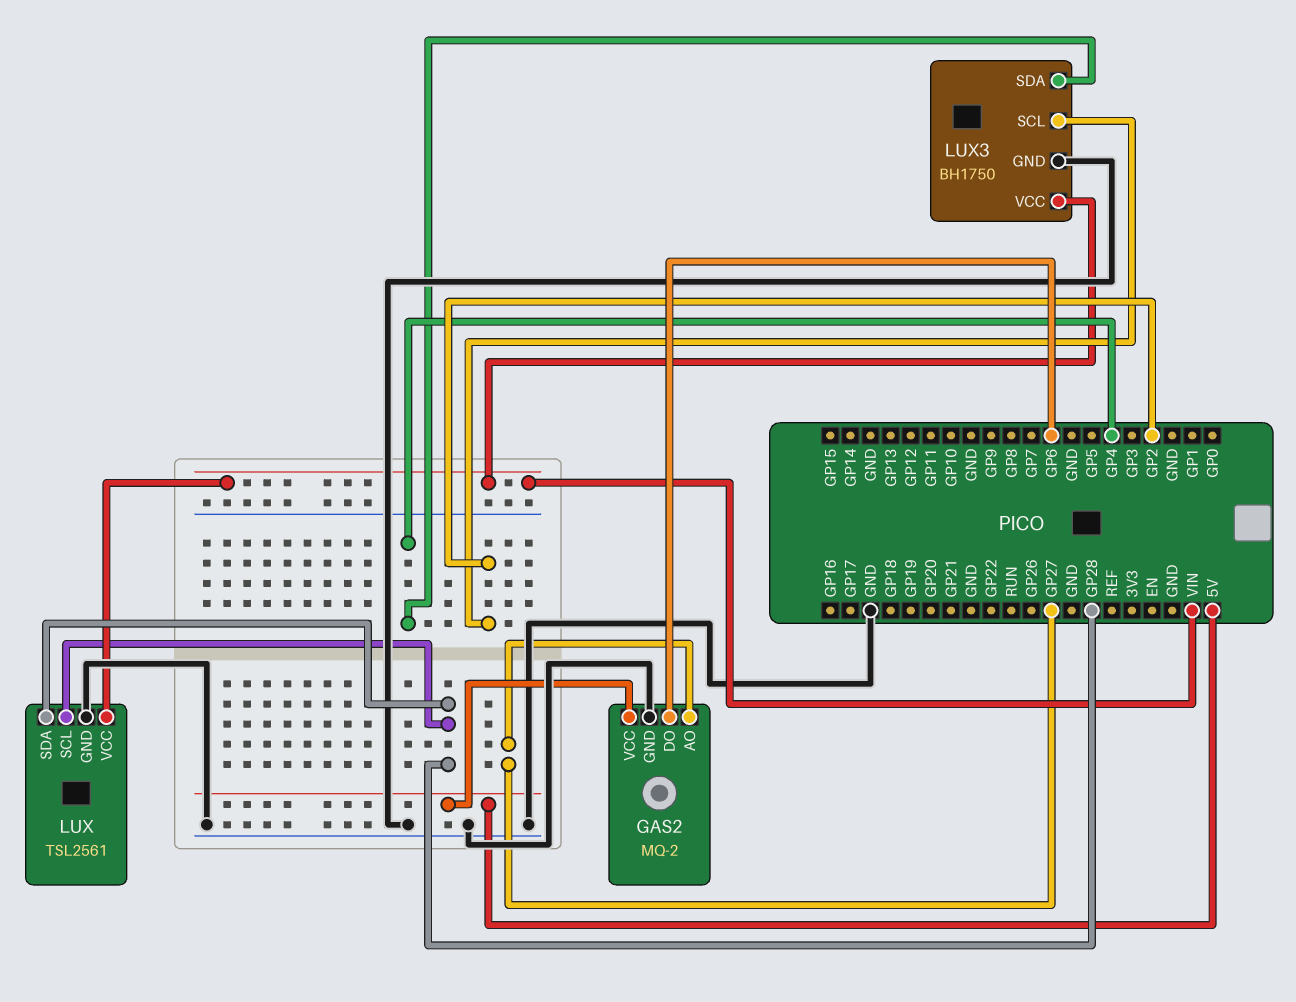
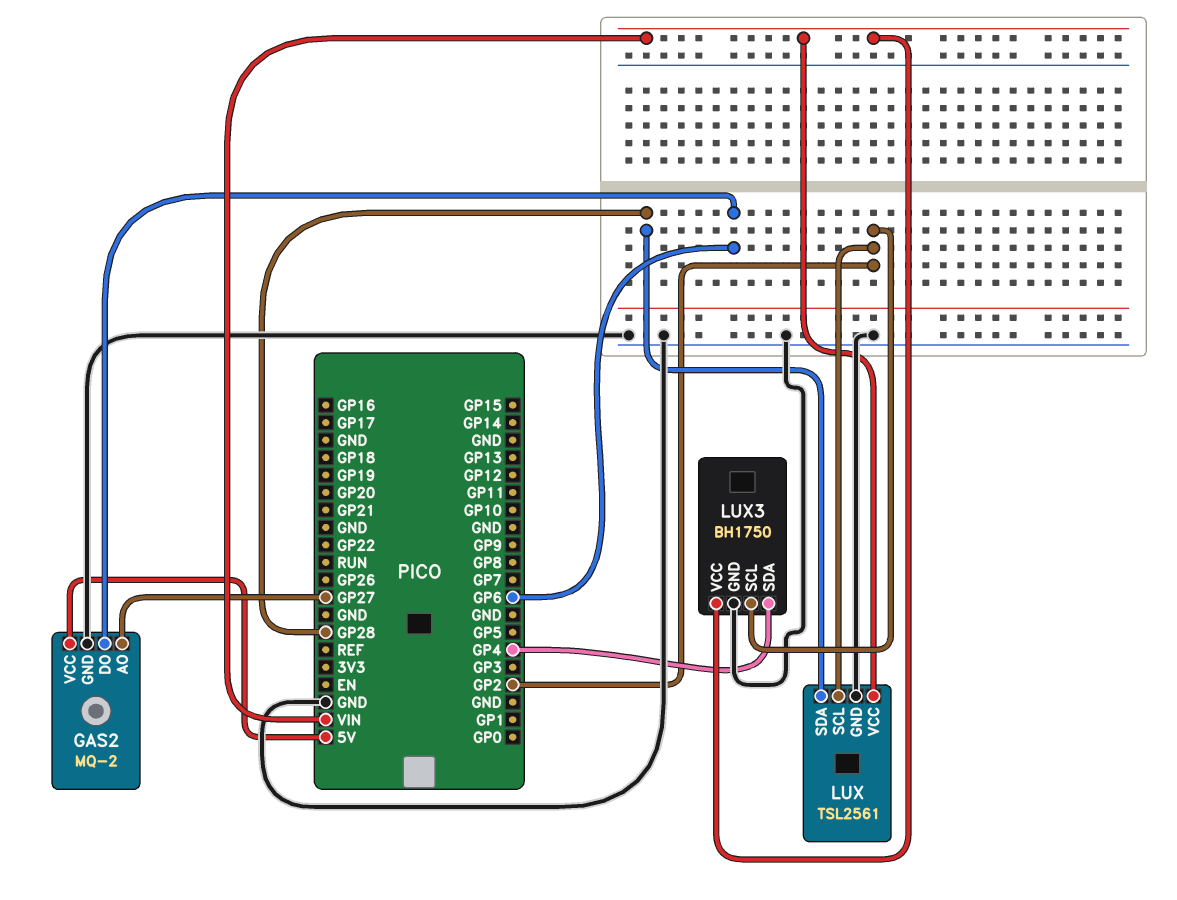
LUX pin SCL: GP28 -> GP2

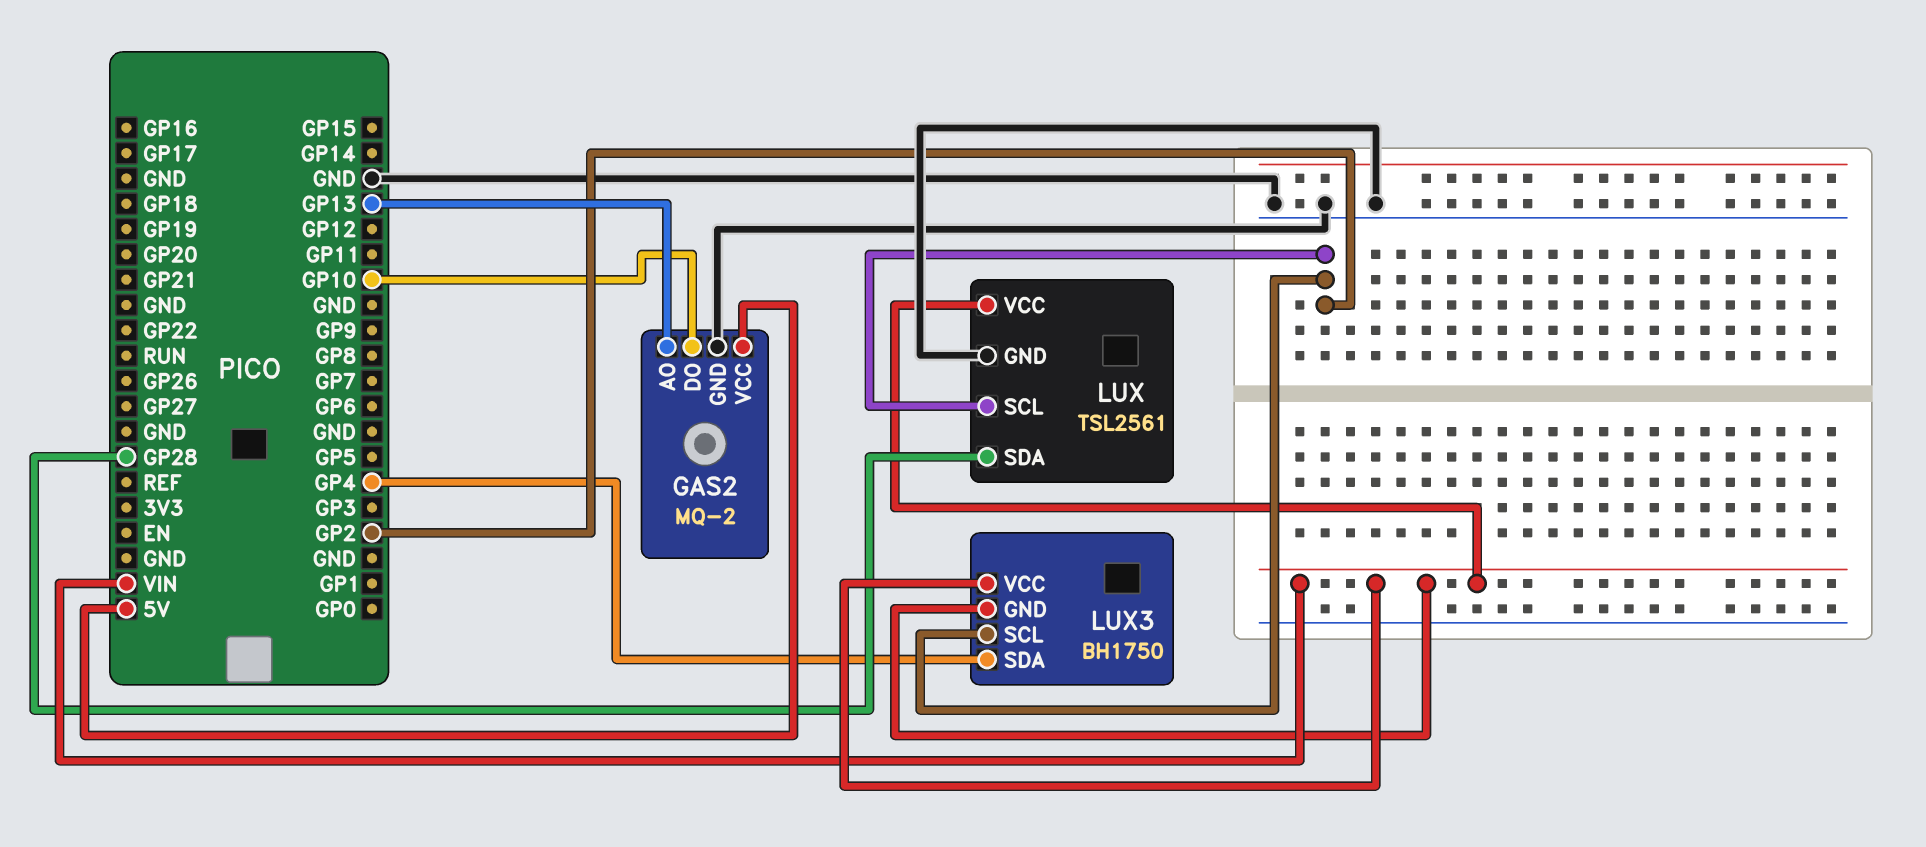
GAS2 pin AO: GP27 -> GP13
GAS2 pin DO: GP6 -> GP10
LUX3 pin GND: GND -> VIN

